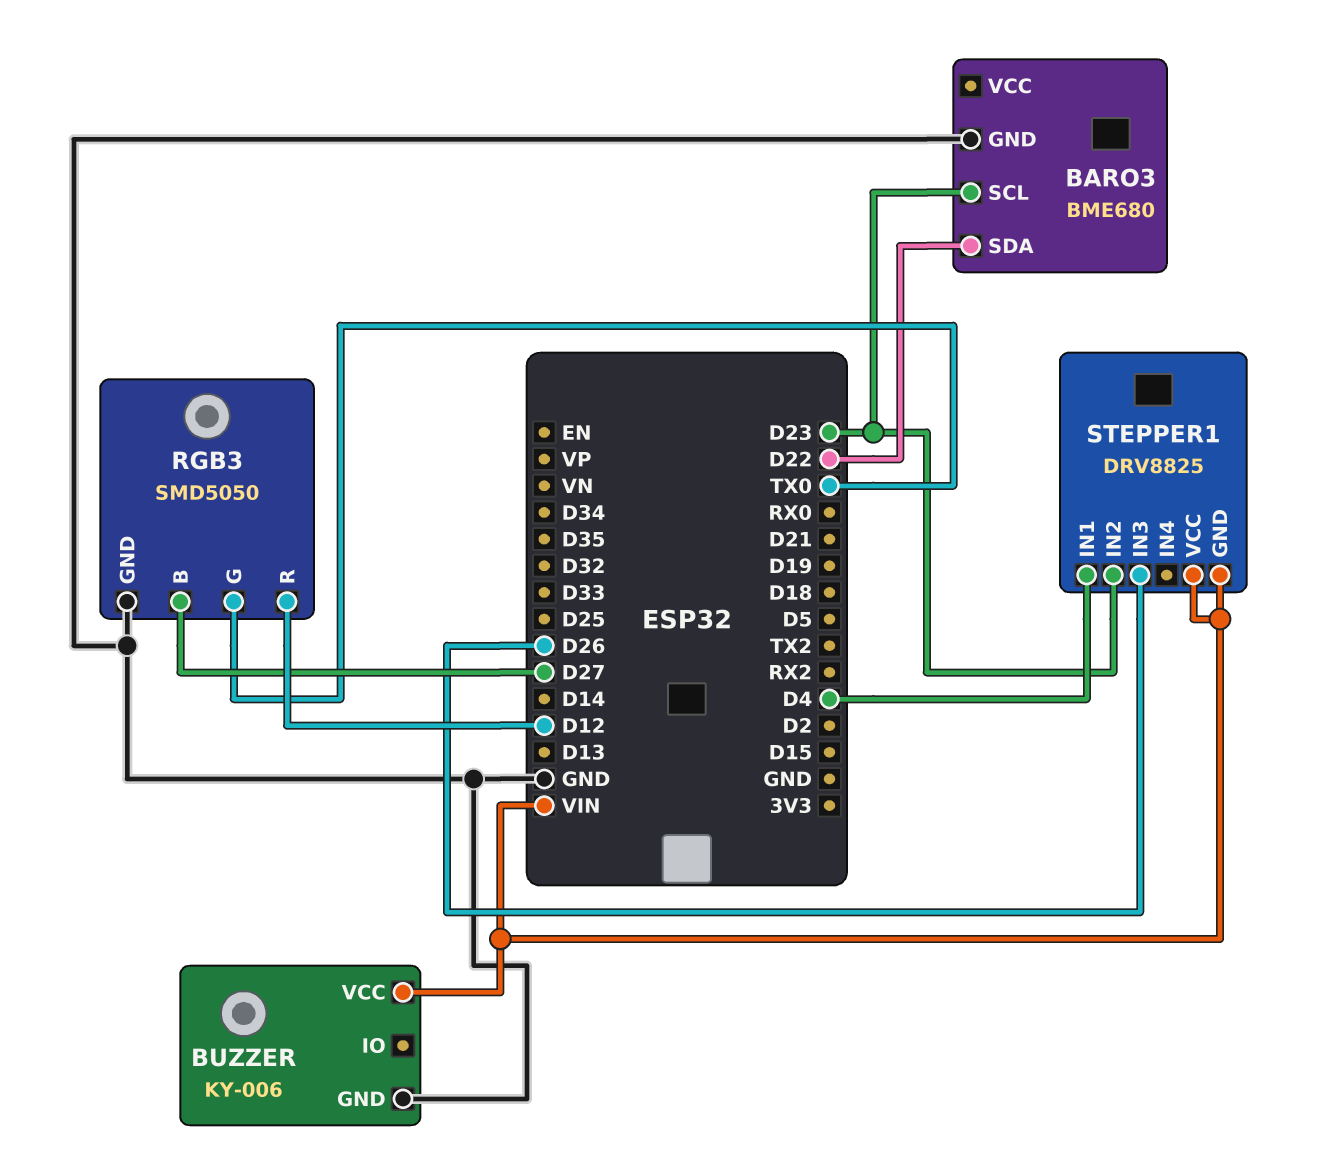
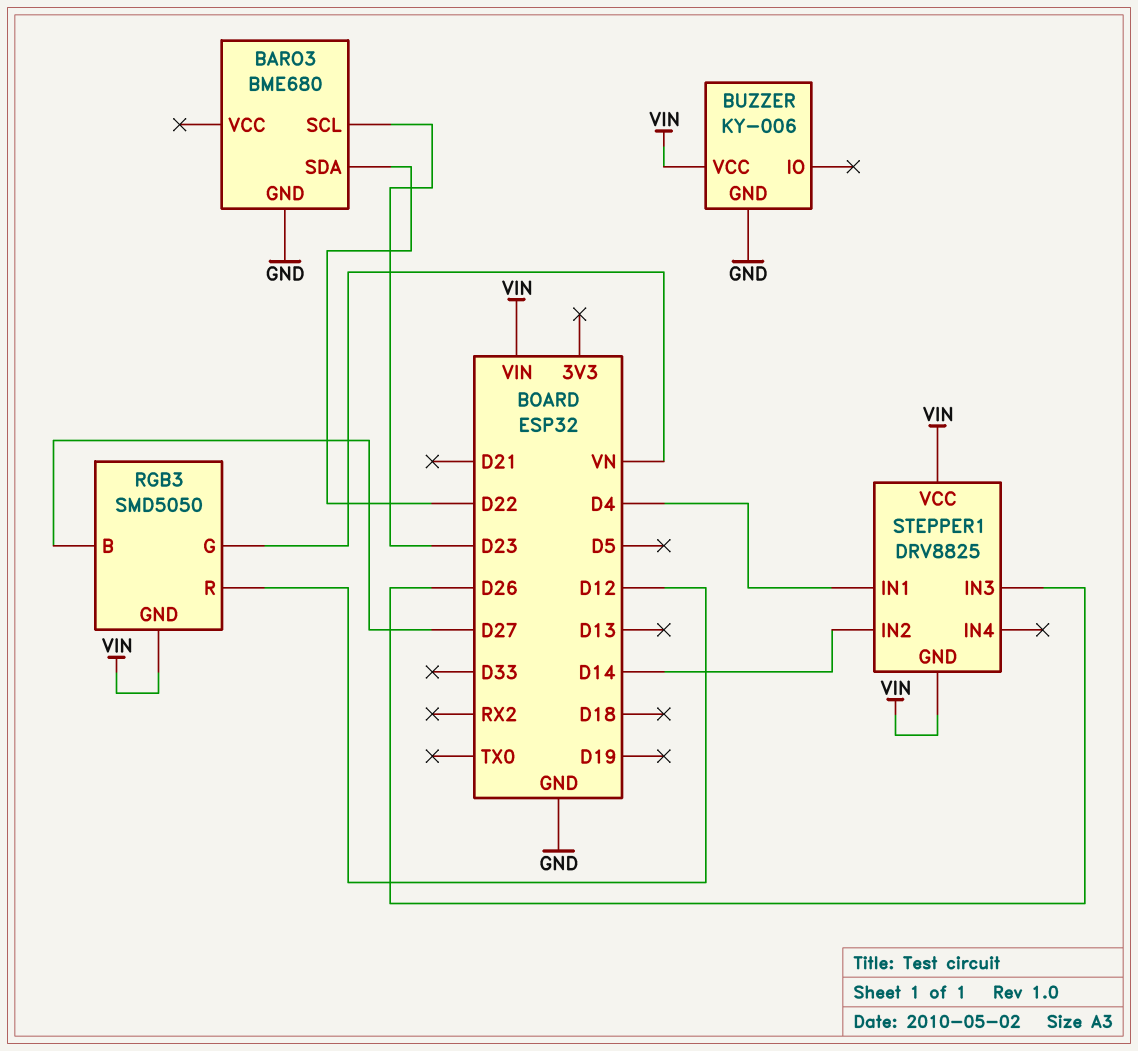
RGB3 pin G: TX0 -> VN
RGB3 pin GND: GND -> VIN
STEPPER1 pin IN2: D23 -> D14

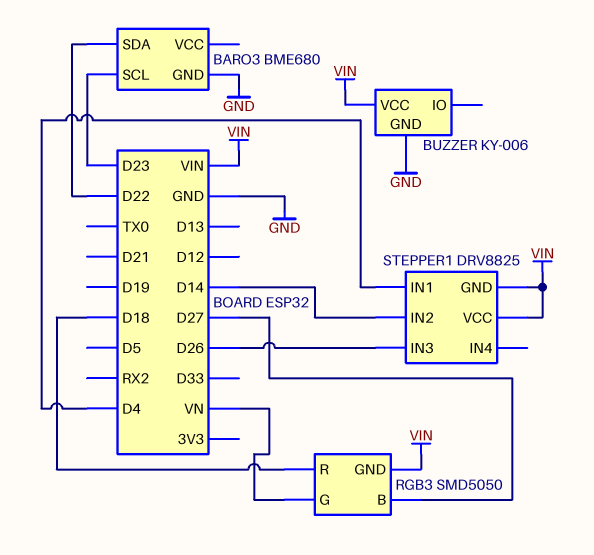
RGB3 pin R: D12 -> D18

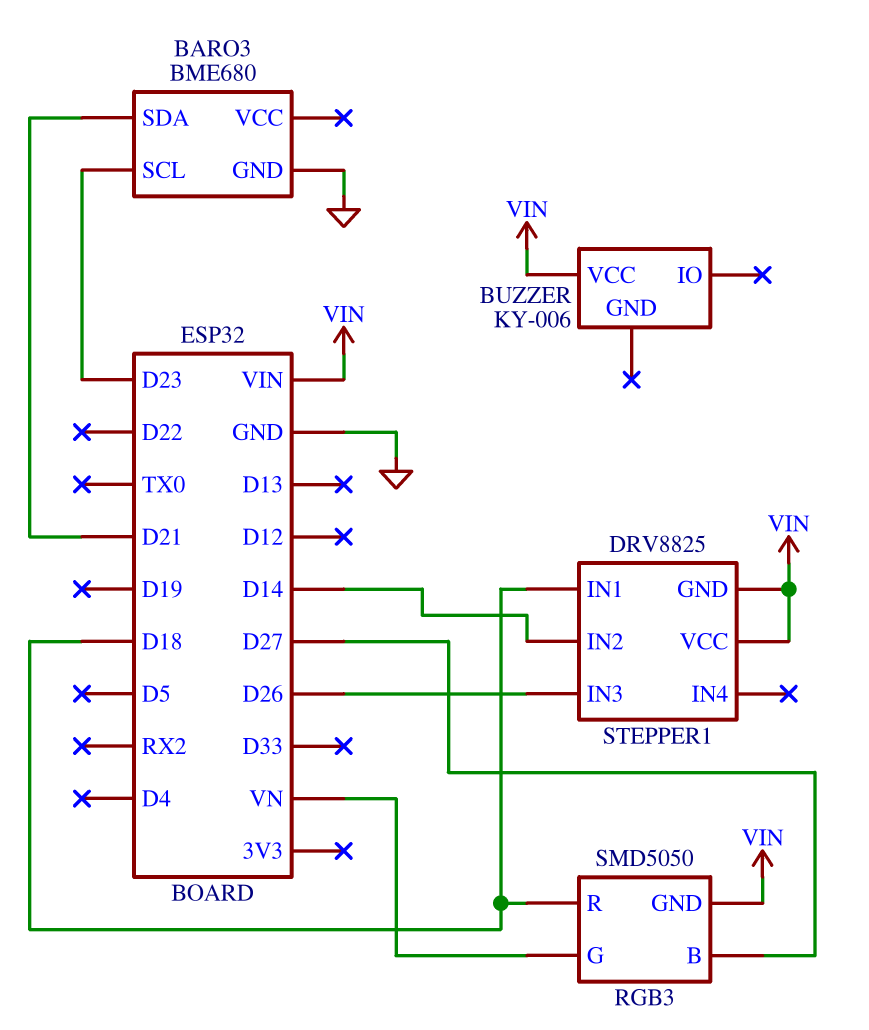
BARO3 pin SDA: D22 -> D21
BUZZER pin GND: GND -> none
STEPPER1 pin IN1: D4 -> D18

